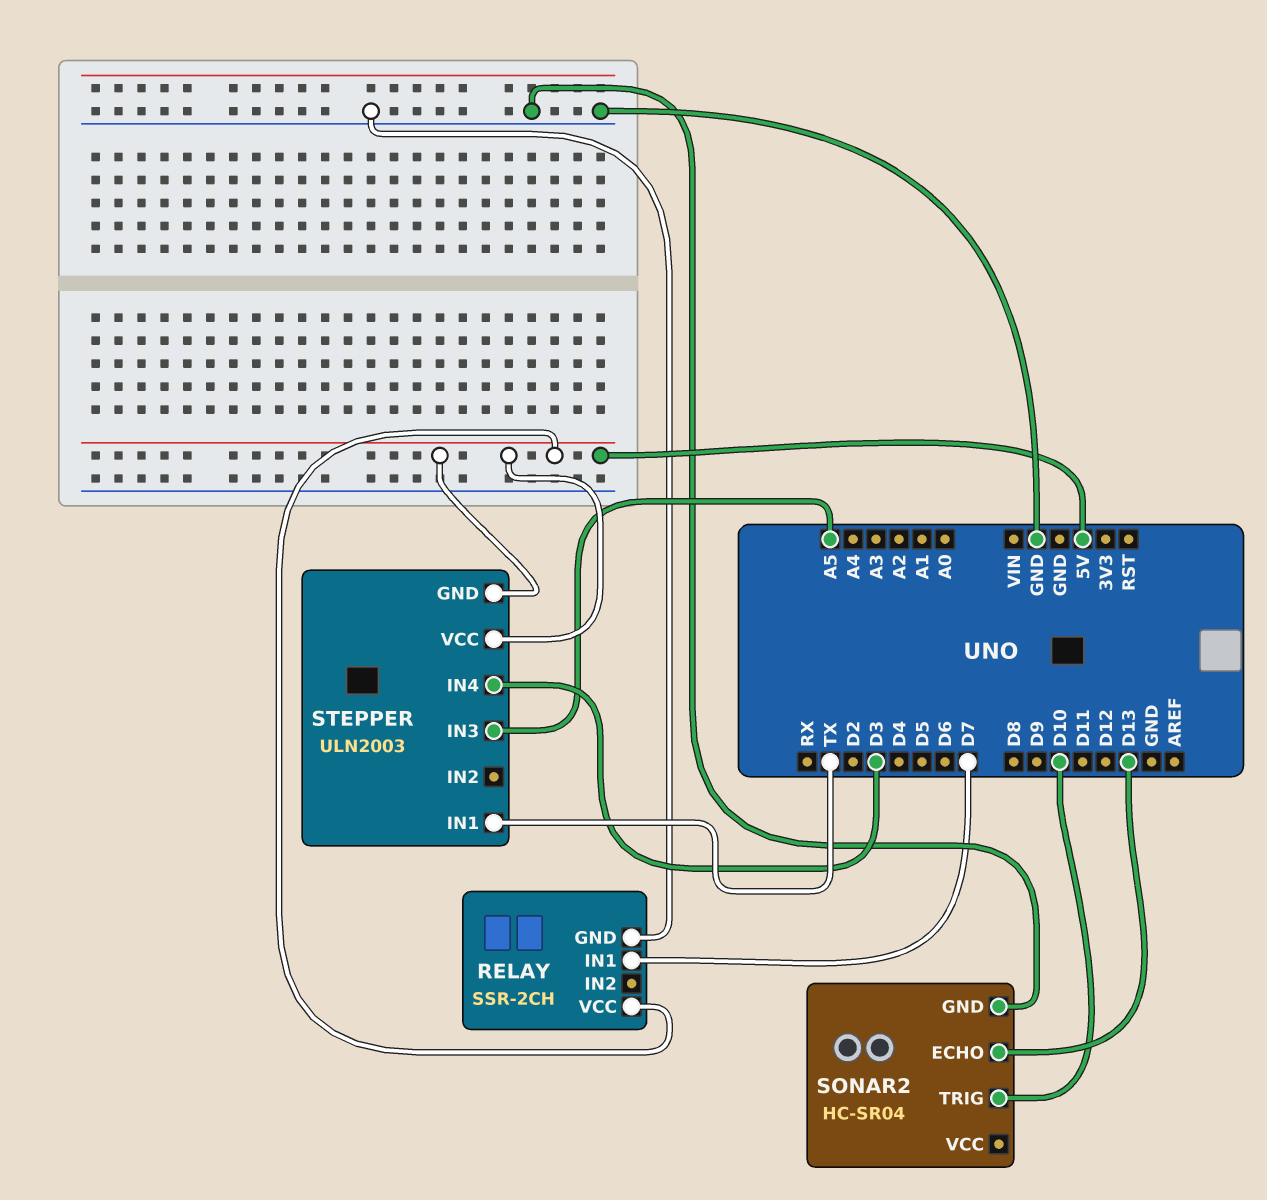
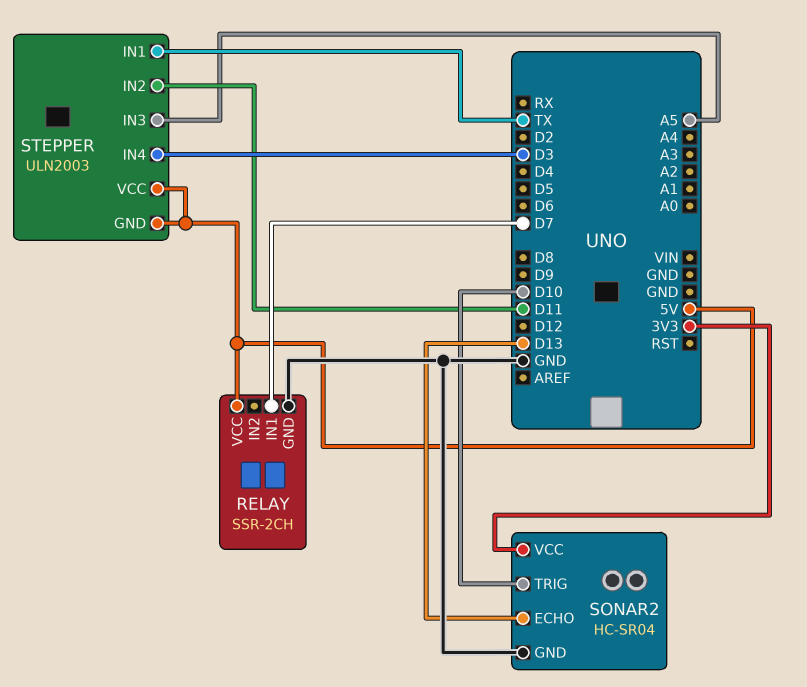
SONAR2 pin VCC: none -> 3V3
STEPPER pin IN2: none -> D11

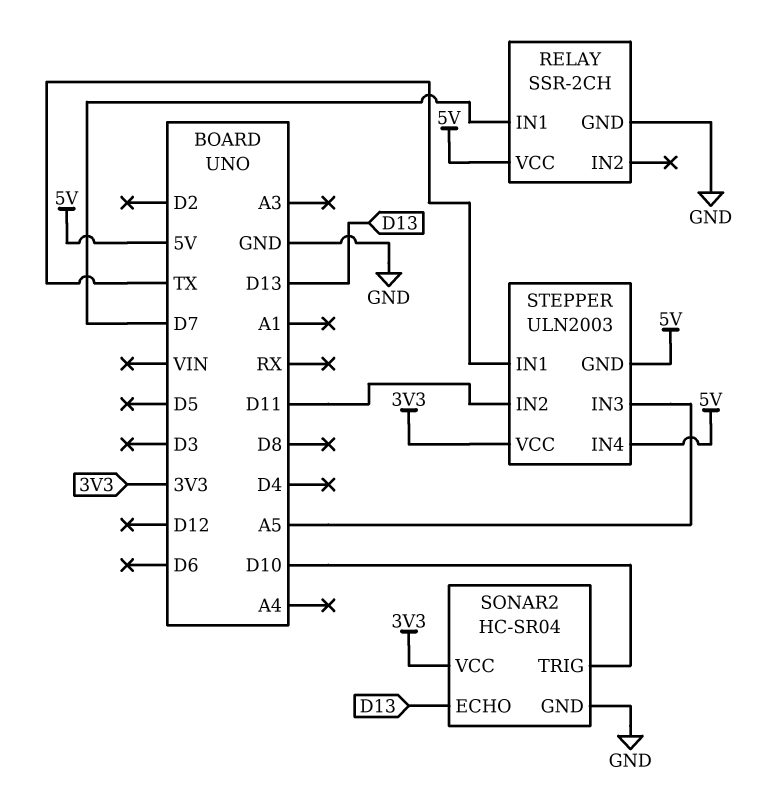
STEPPER pin IN4: D3 -> 5V
STEPPER pin VCC: 5V -> 3V3

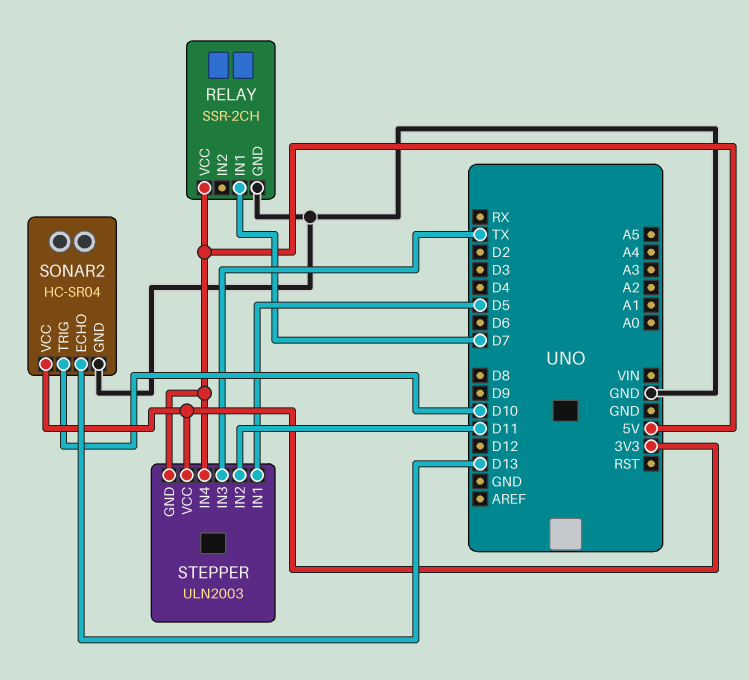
STEPPER pin IN1: TX -> D5
STEPPER pin IN3: A5 -> TX

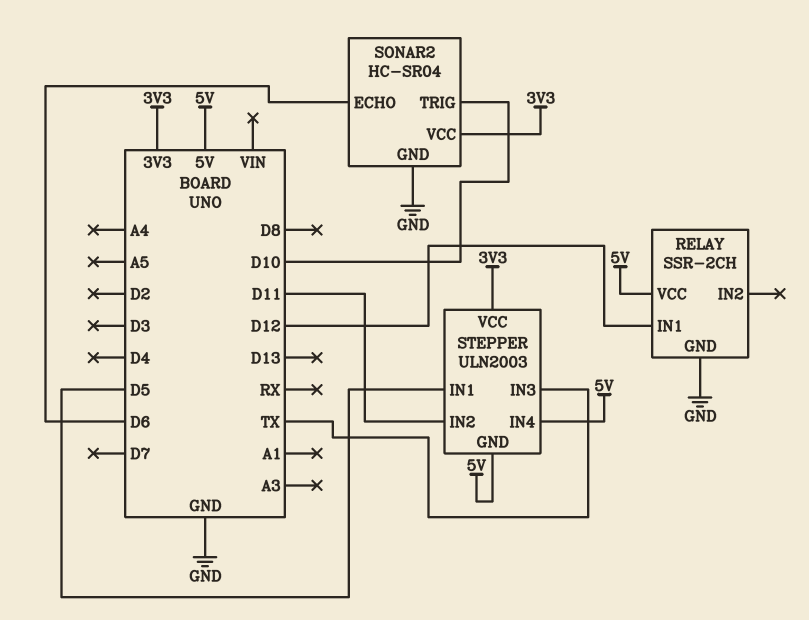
RELAY pin IN1: D7 -> D12
SONAR2 pin ECHO: D13 -> D6

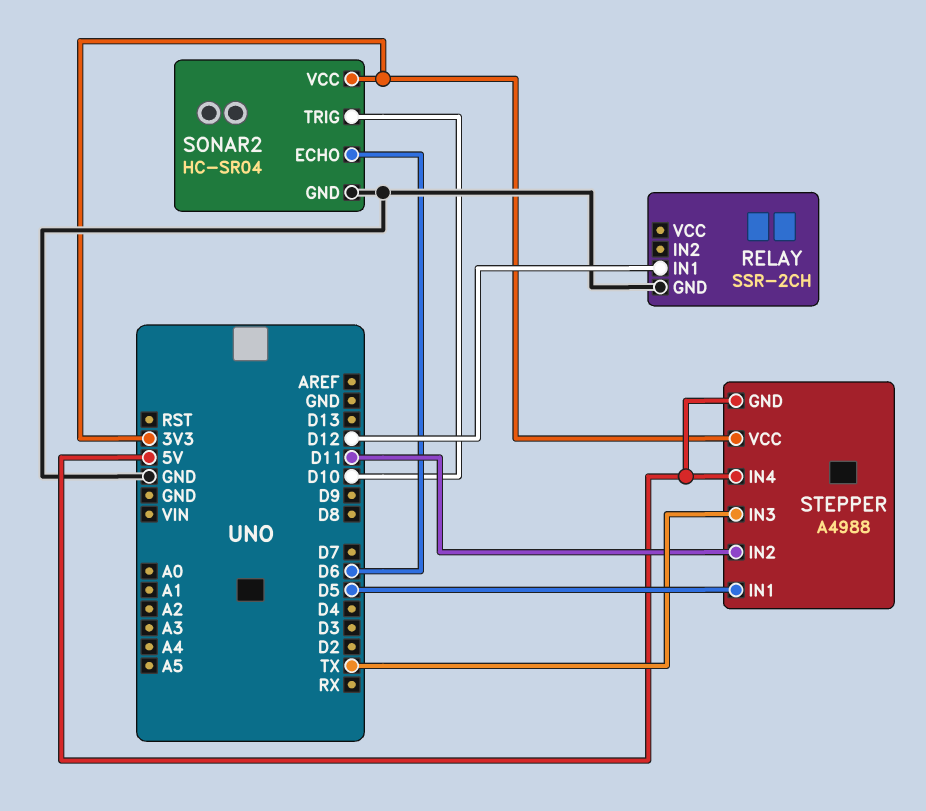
RELAY pin VCC: 5V -> none
STEPPER: ULN2003 -> A4988

